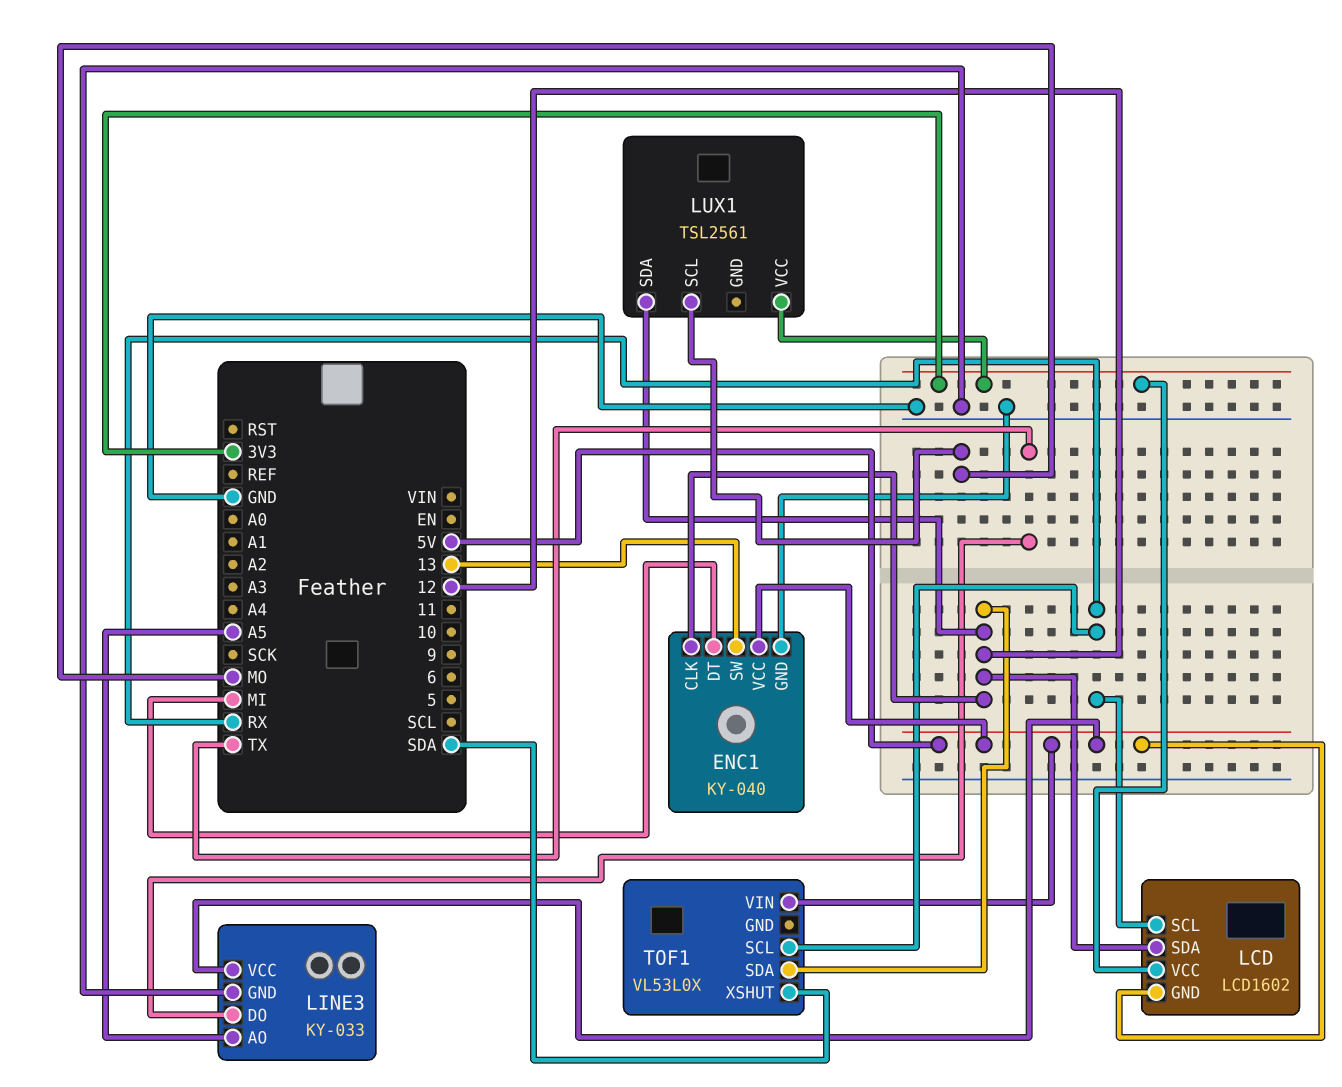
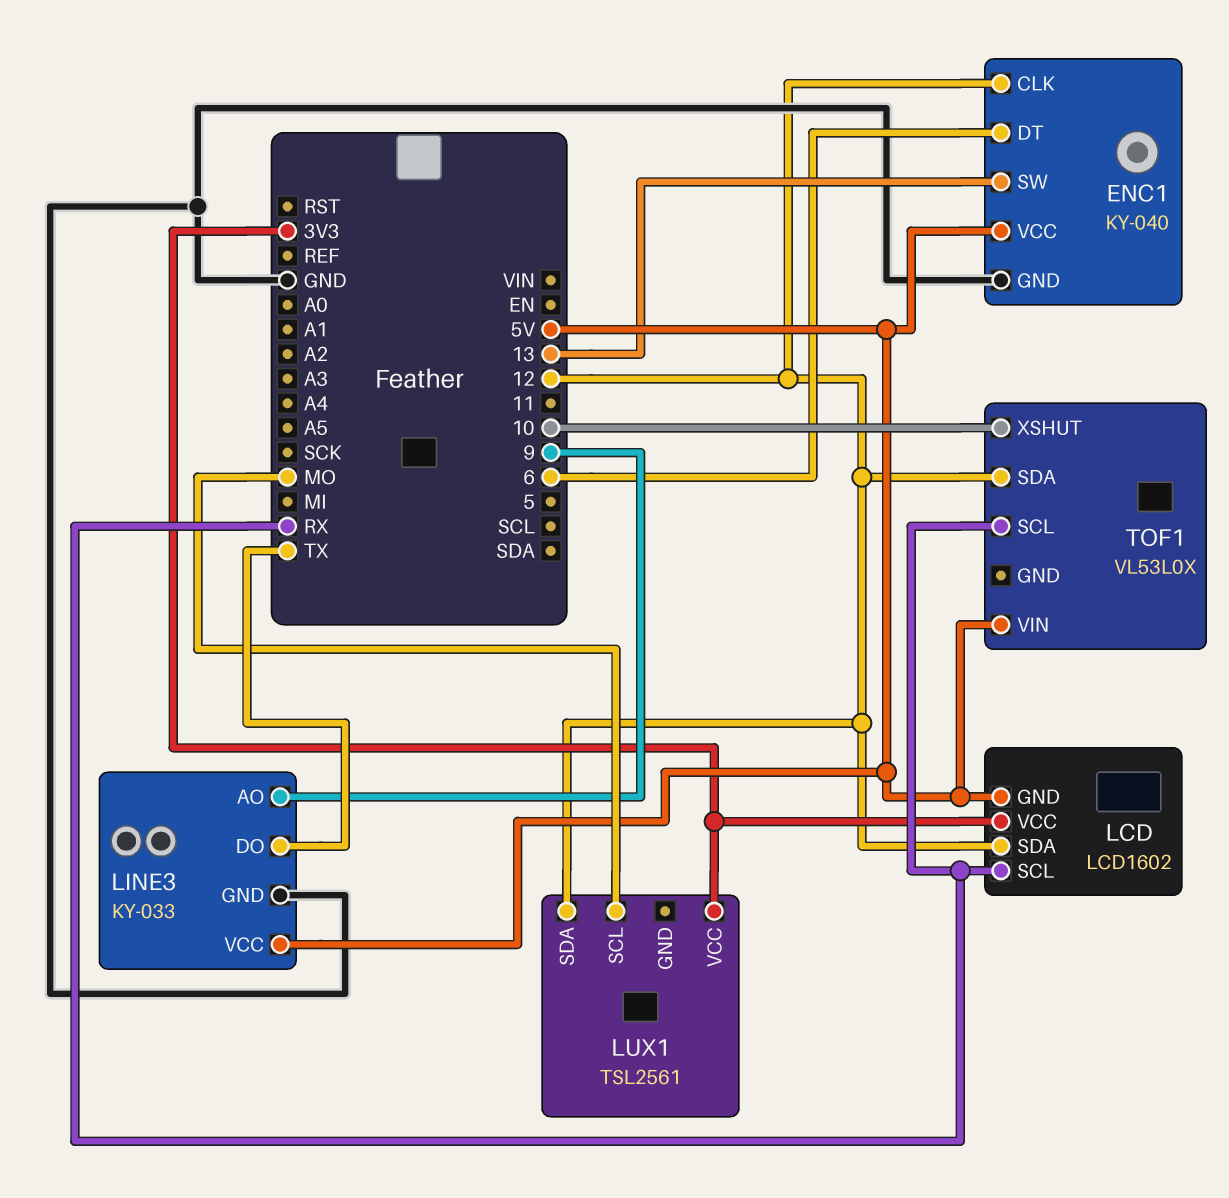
ENC1 pin DT: MI -> 6
LINE3 pin AO: A5 -> 9
TOF1 pin XSHUT: SDA -> 10

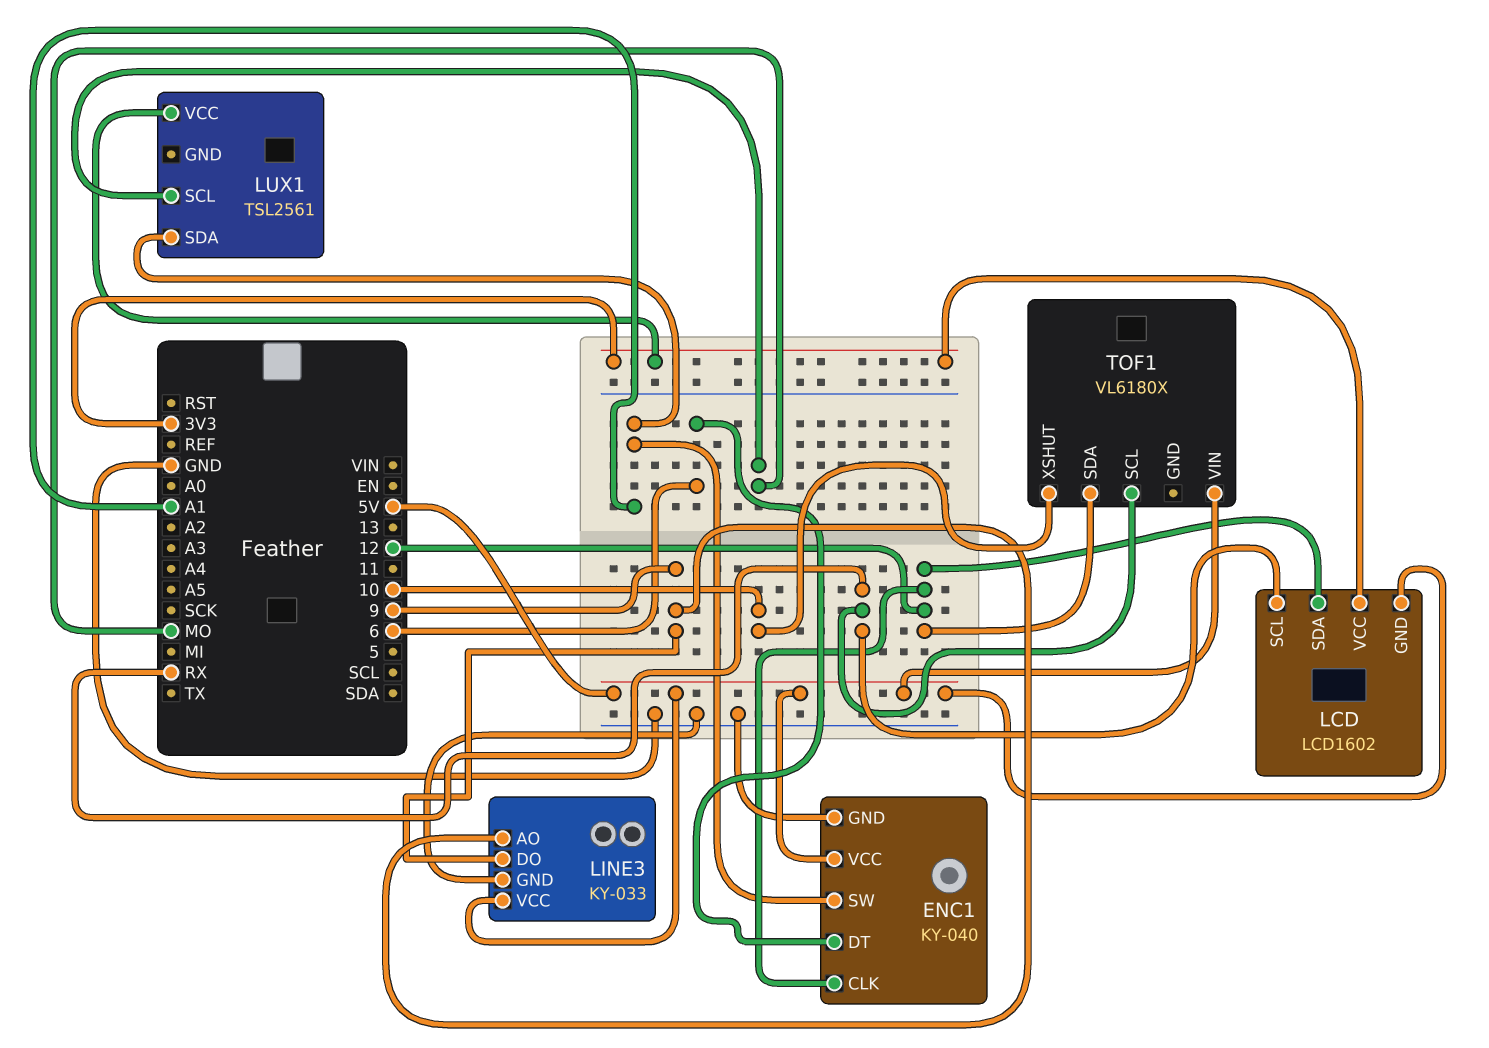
ENC1 pin SW: 13 -> A1
LINE3 pin DO: TX -> 9
LUX1 pin SDA: 12 -> A1
TOF1: VL53L0X -> VL6180X

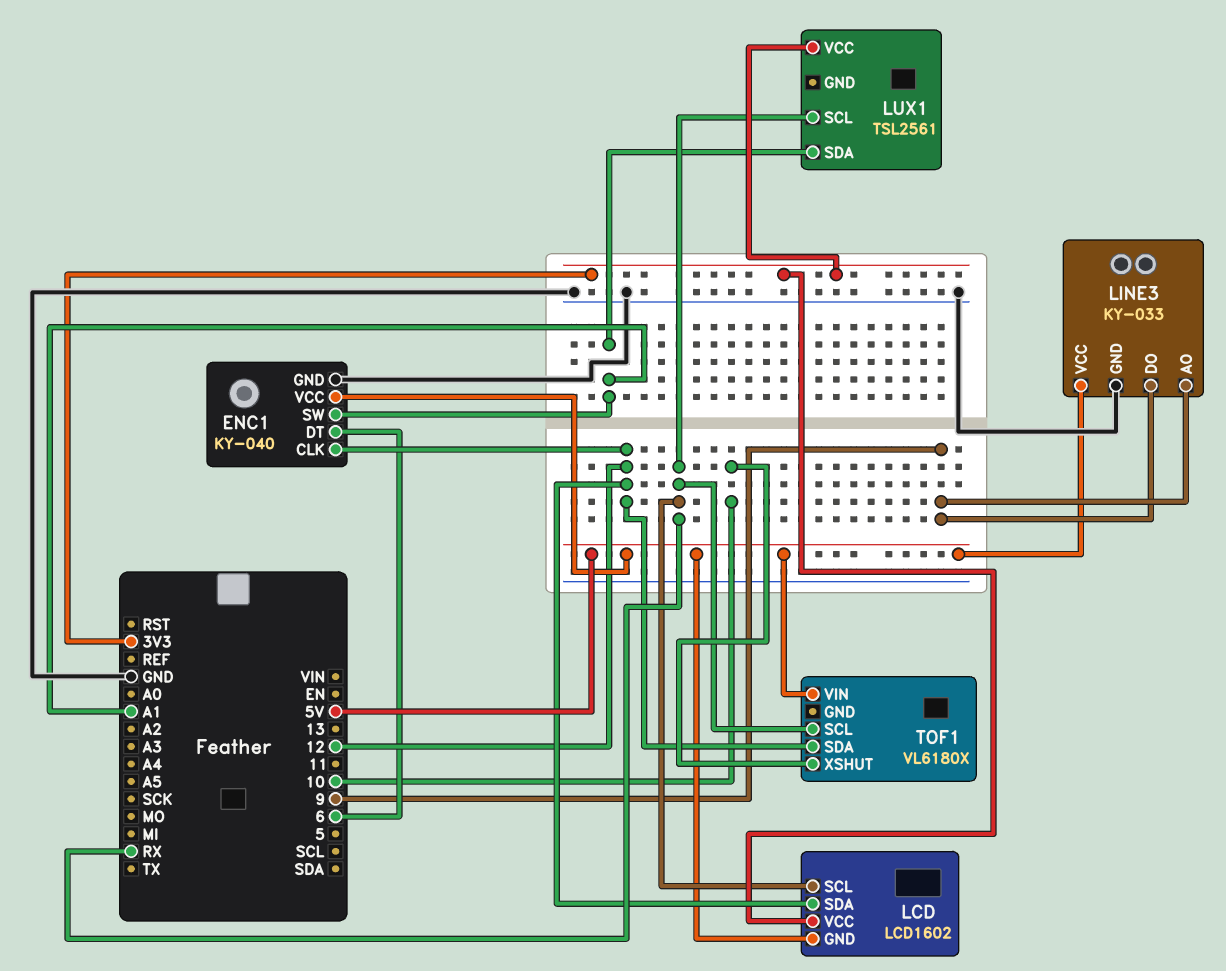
LUX1 pin SCL: MO -> RX

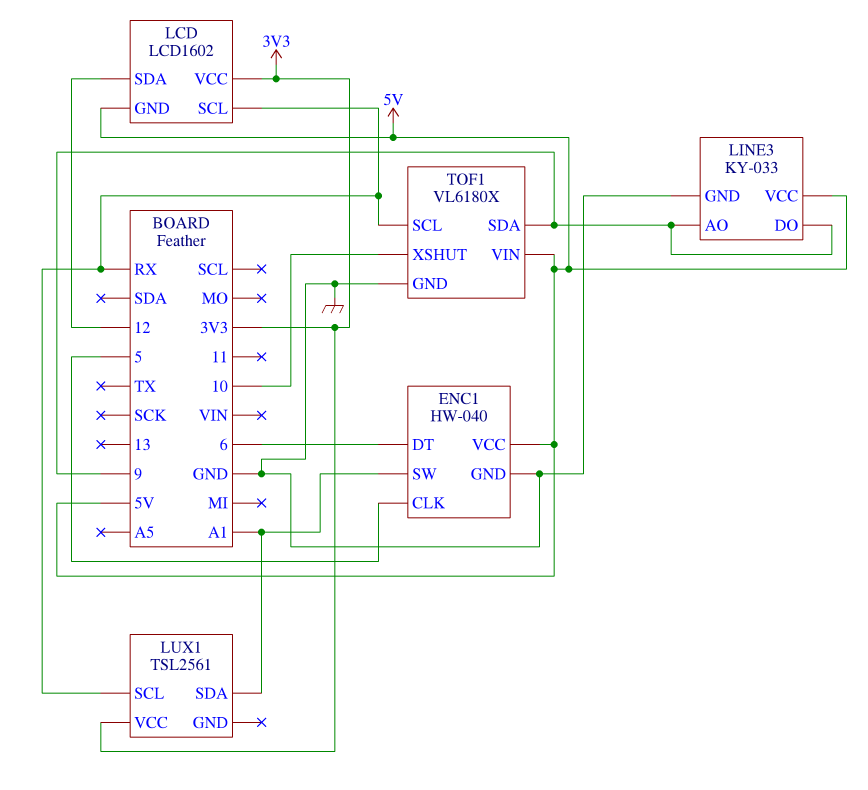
ENC1: KY-040 -> HW-040
ENC1 pin CLK: 12 -> 5
TOF1 pin GND: none -> GND
TOF1 pin SDA: 12 -> 9

